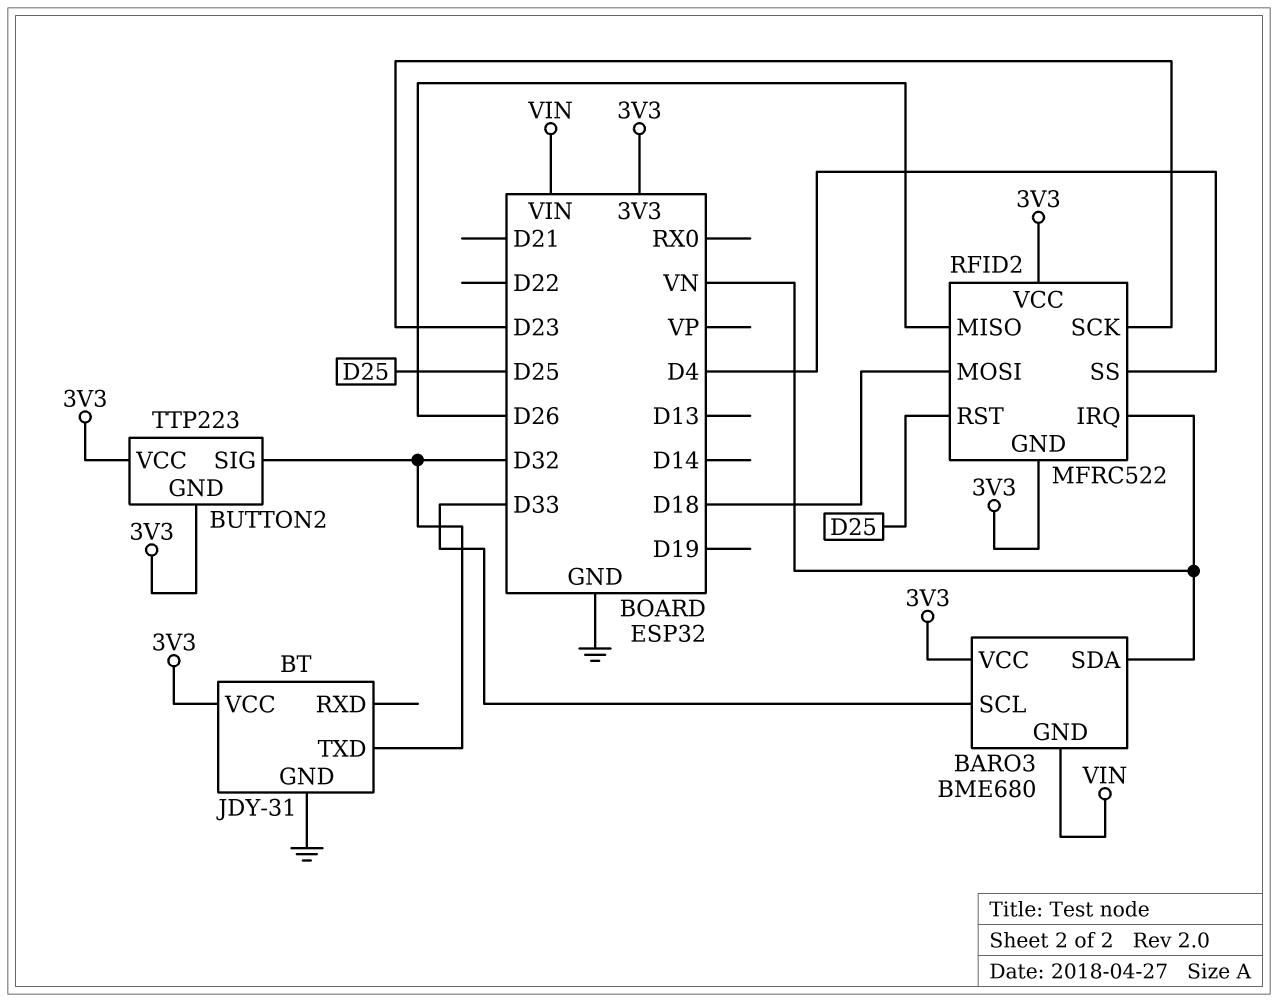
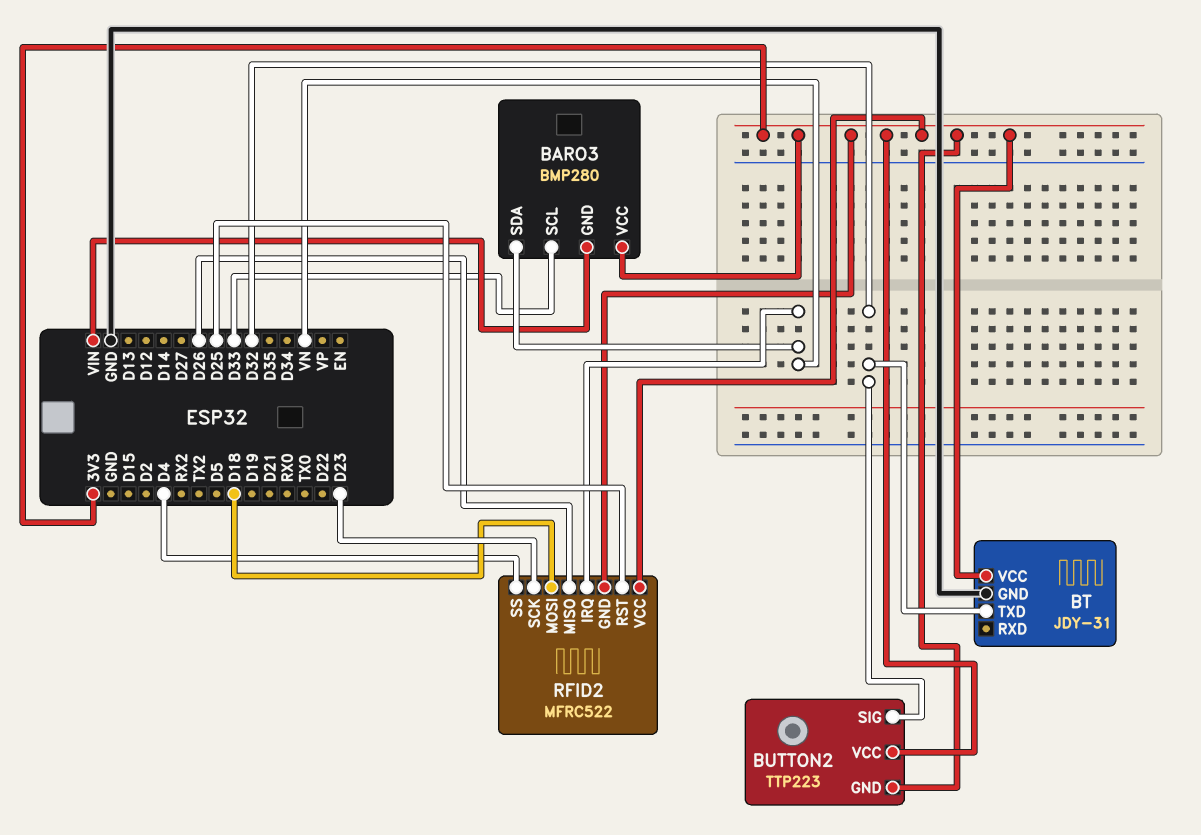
BARO3: BME680 -> BMP280

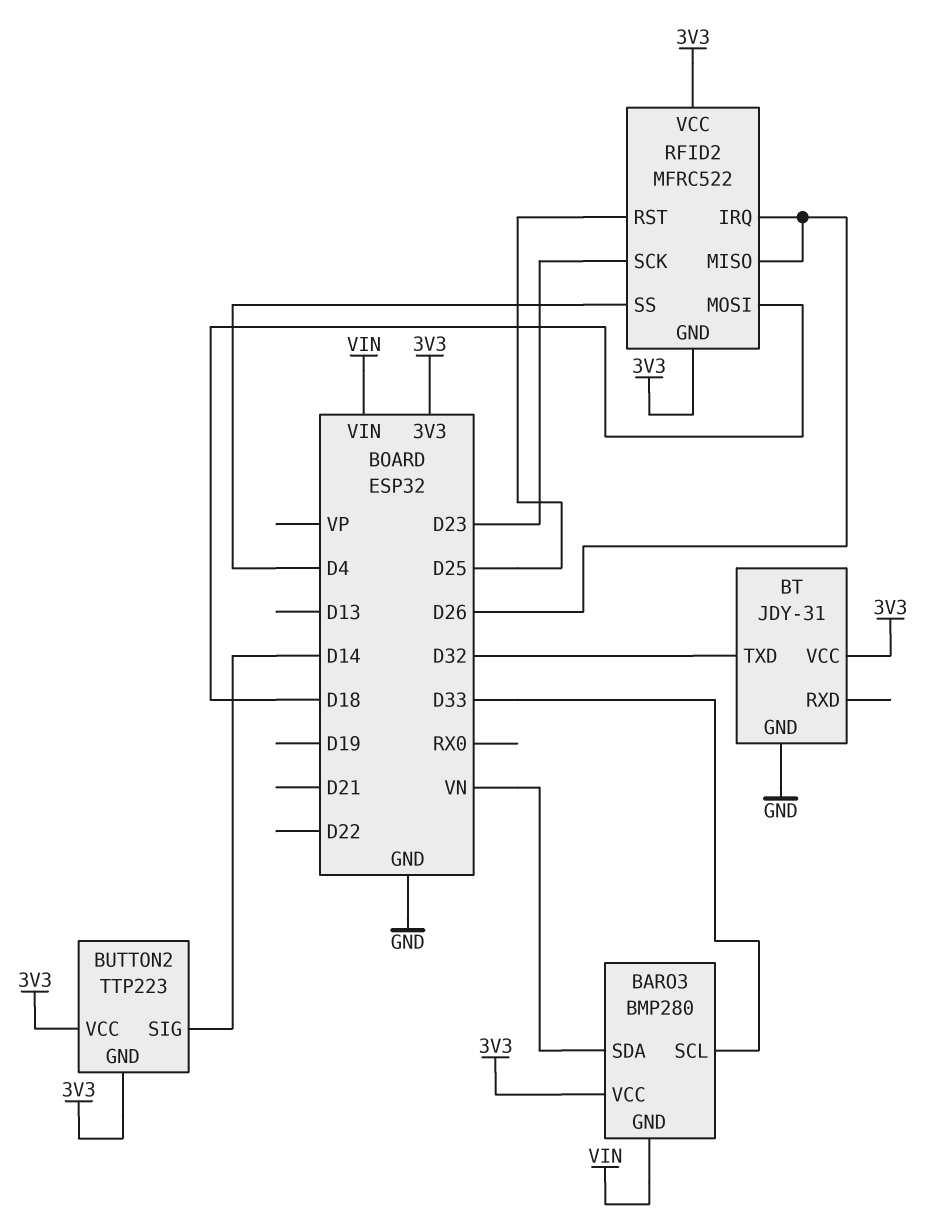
BUTTON2 pin SIG: D32 -> D14
RFID2 pin IRQ: VN -> D26

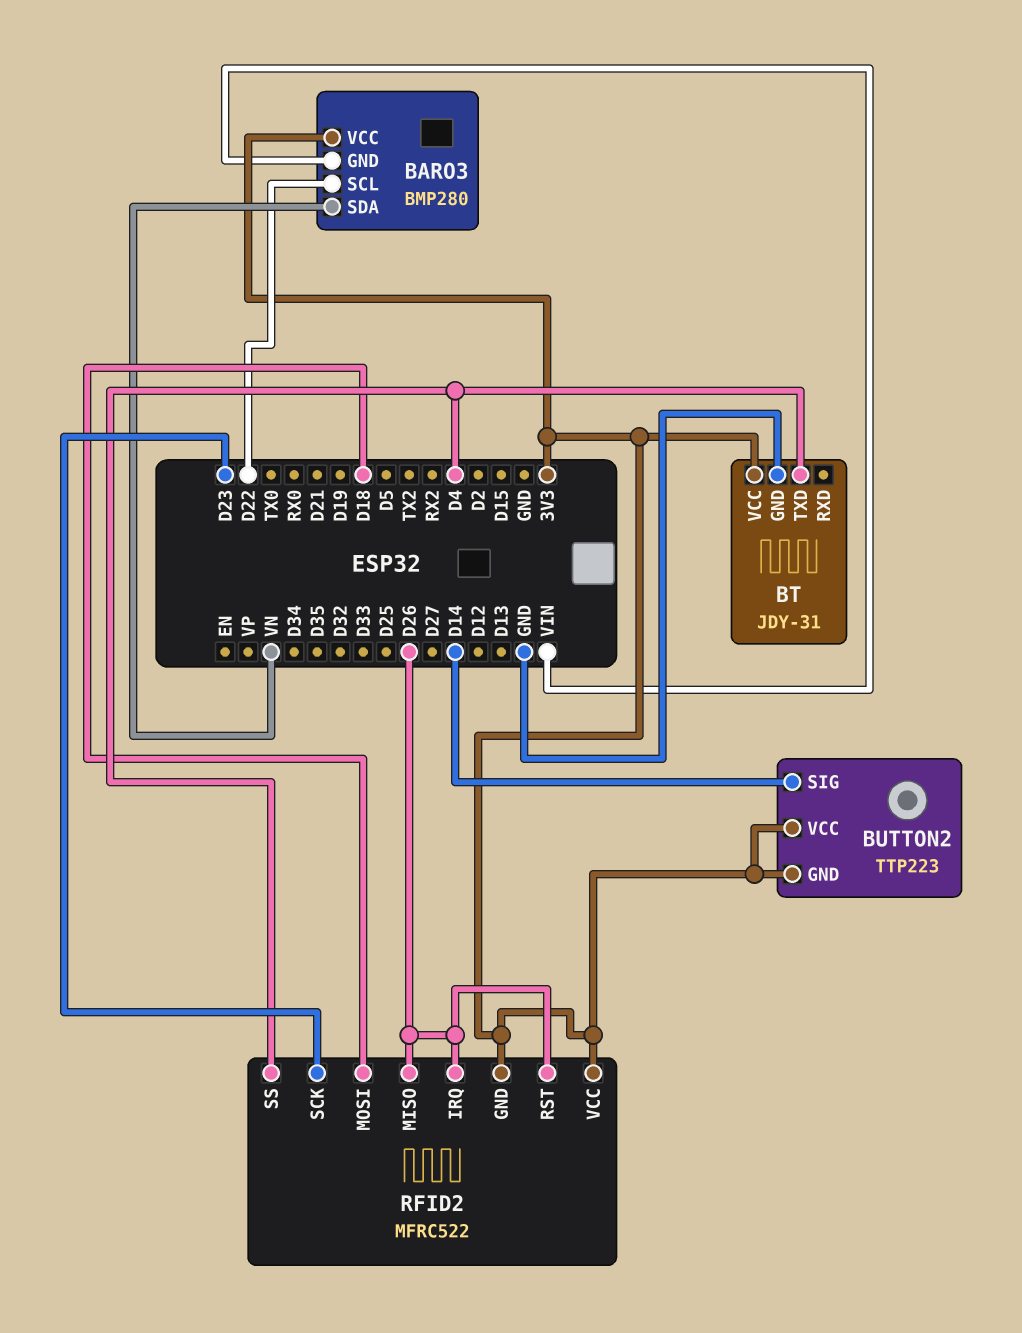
BARO3 pin SCL: D33 -> D22
BT pin TXD: D32 -> D4
RFID2 pin RST: D25 -> D26

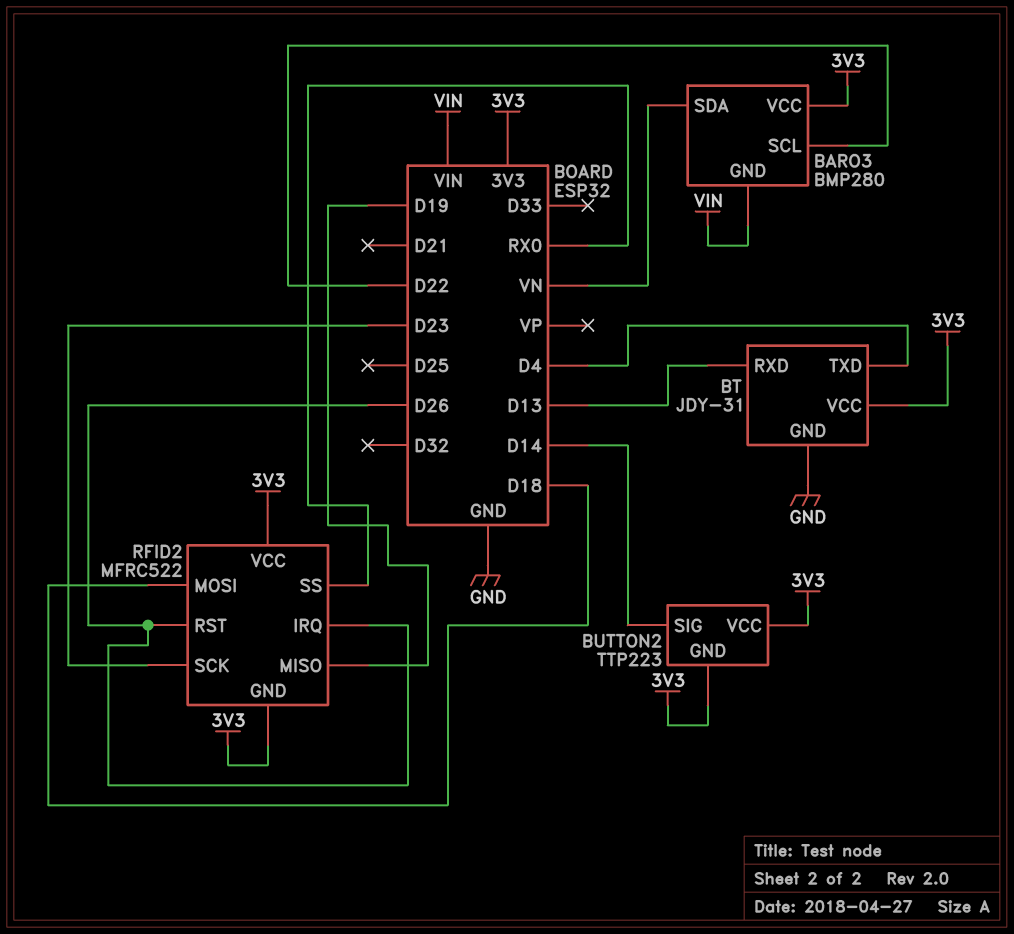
BT pin RXD: none -> D13
RFID2 pin MISO: D26 -> D19
RFID2 pin SS: D4 -> RX0

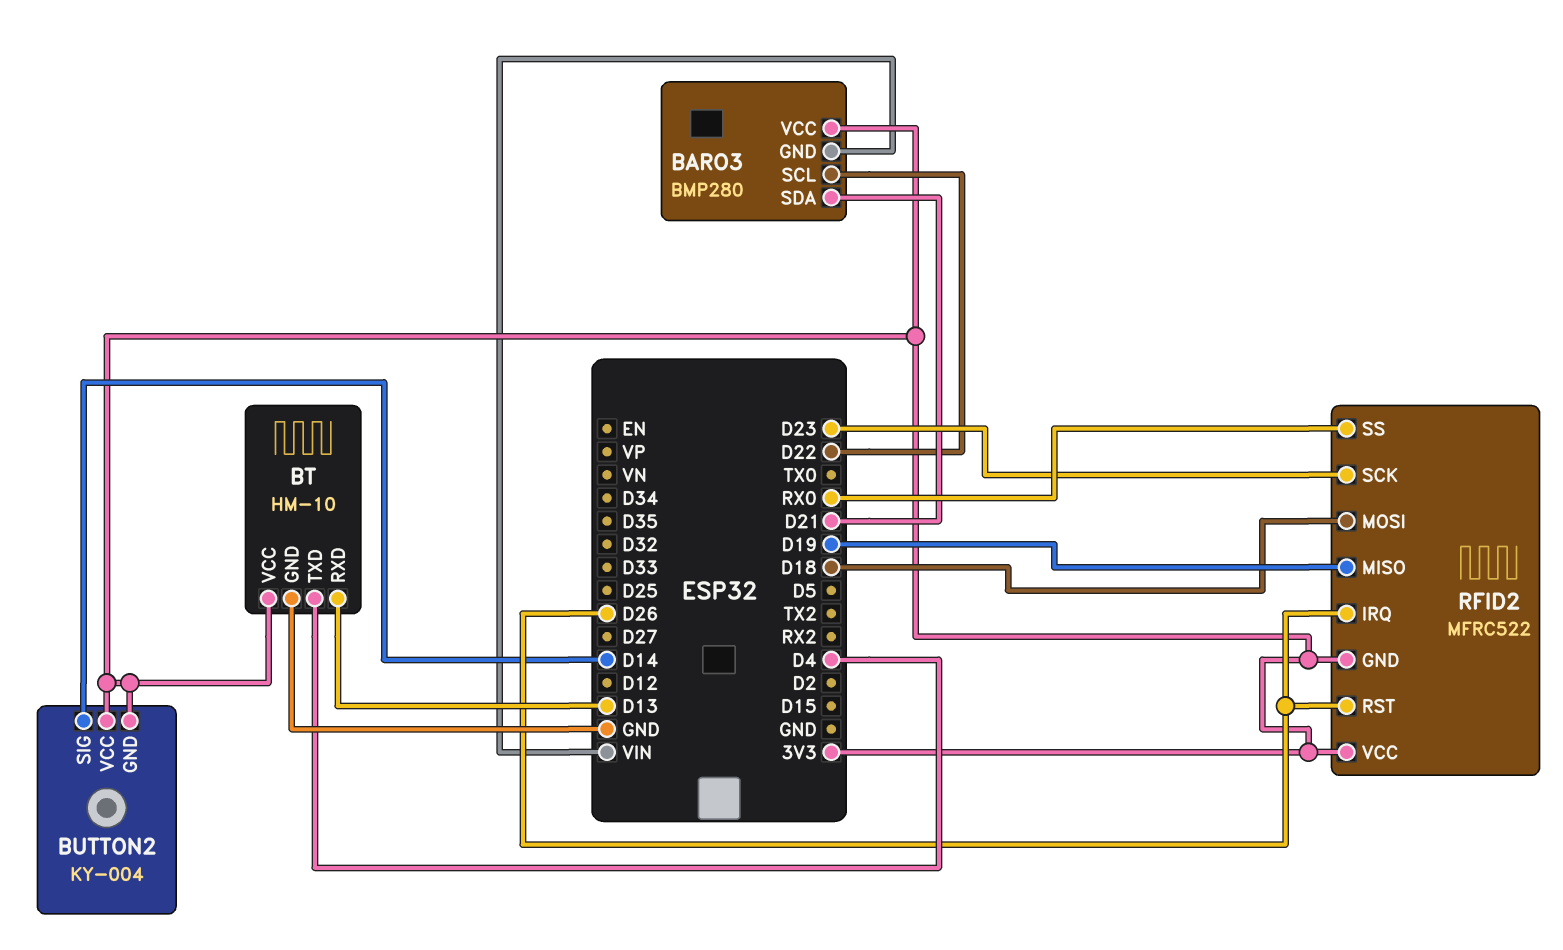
BARO3 pin SDA: VN -> D21
BT: JDY-31 -> HM-10
BUTTON2: TTP223 -> KY-004

